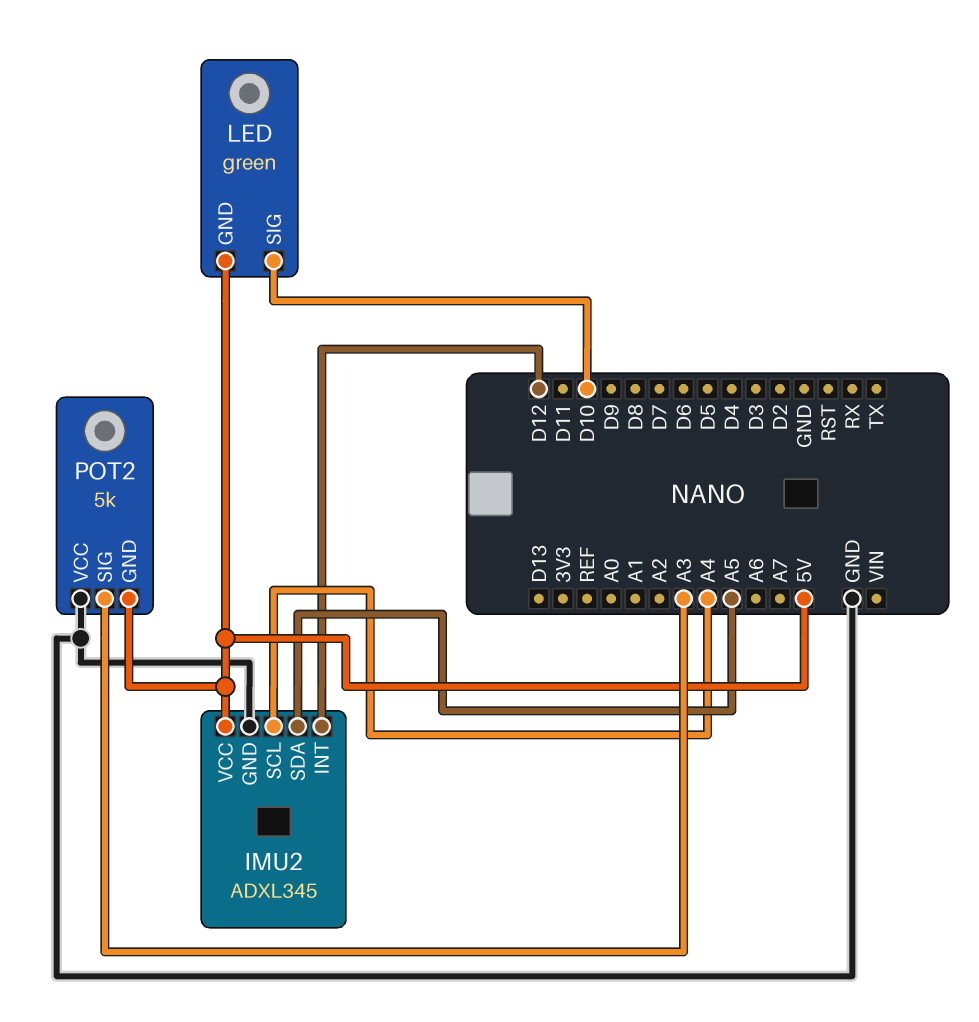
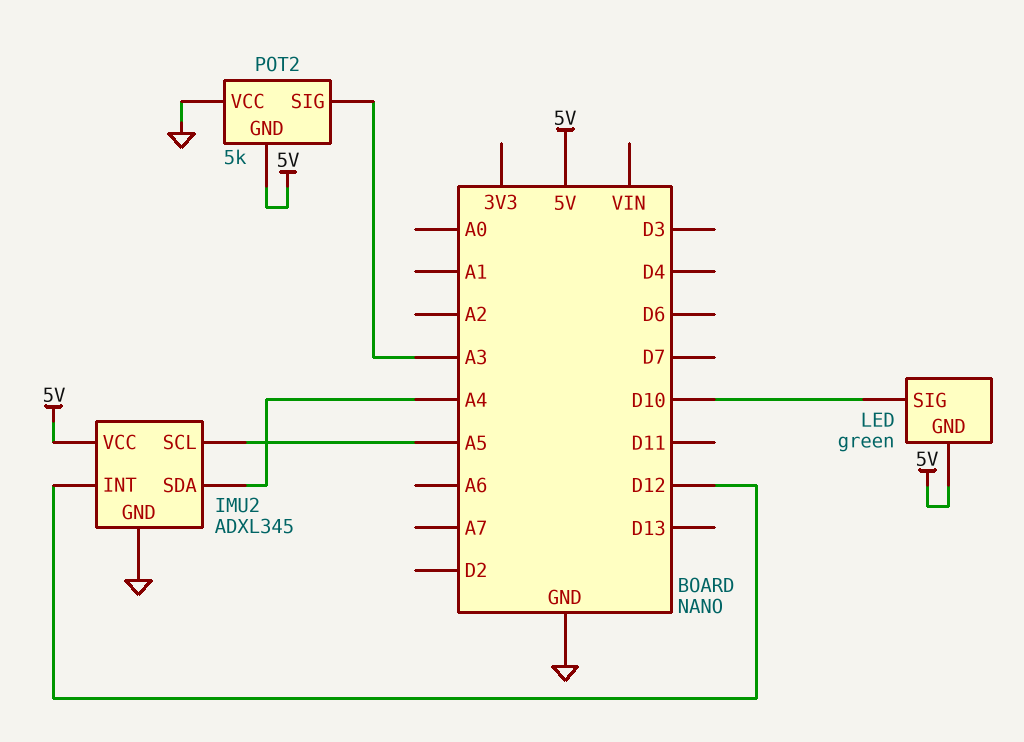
IMU2 pin SCL: A4 -> A5
IMU2 pin SDA: A5 -> A4

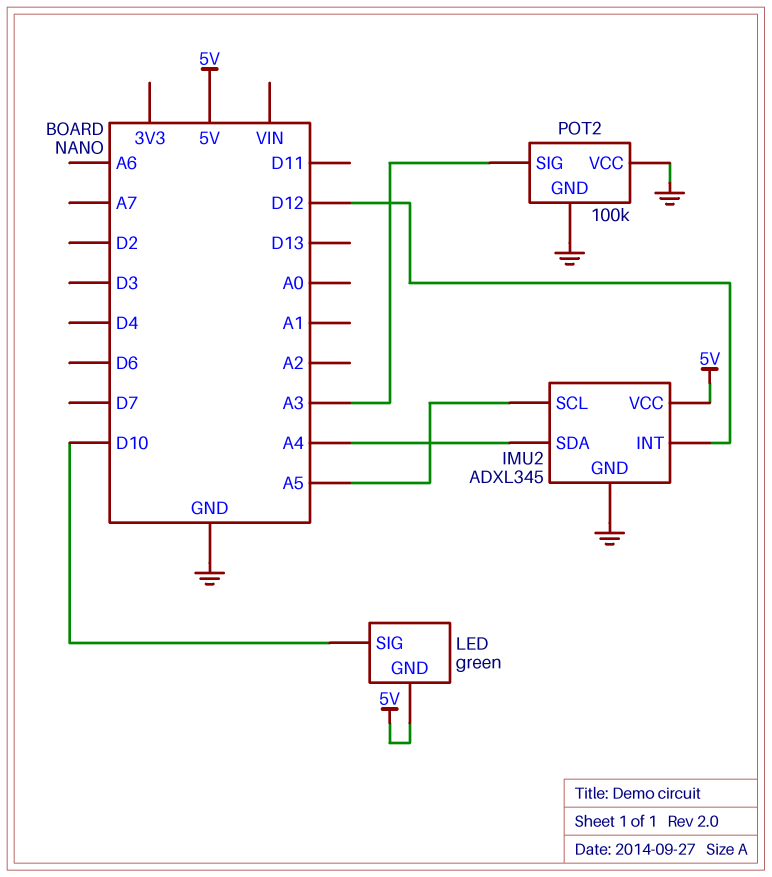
POT2: 5k -> 100k
POT2 pin GND: 5V -> GND

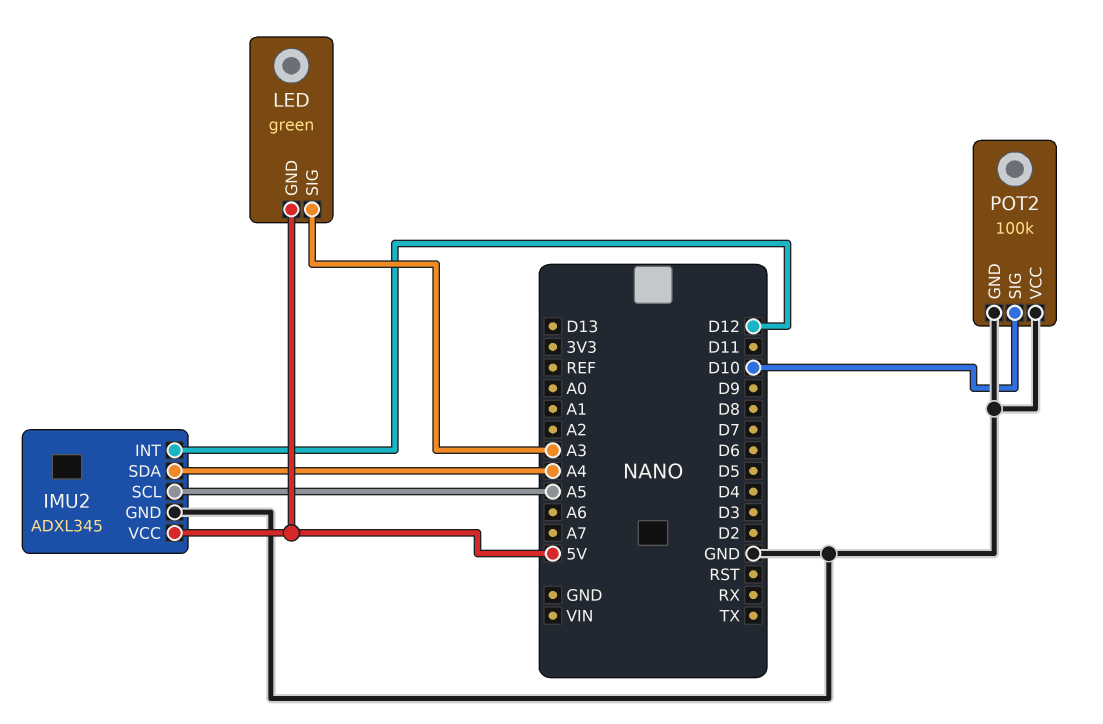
LED pin SIG: D10 -> A3
POT2 pin SIG: A3 -> D10

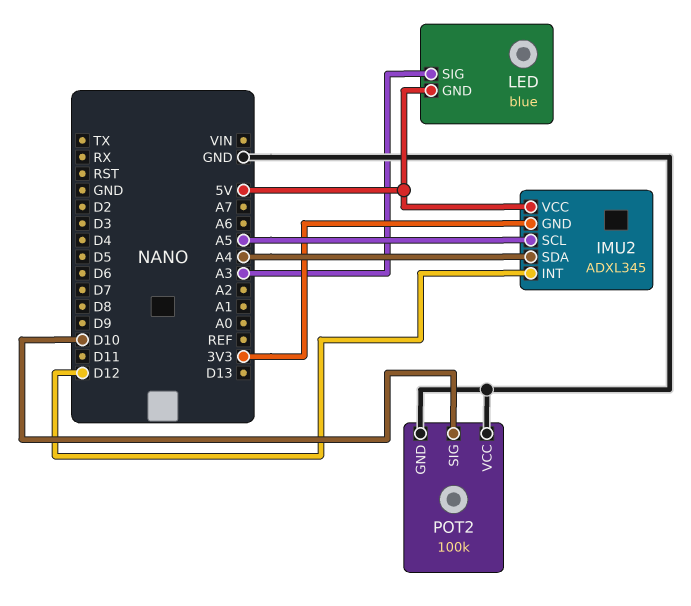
IMU2 pin GND: GND -> 3V3
LED: green -> blue

